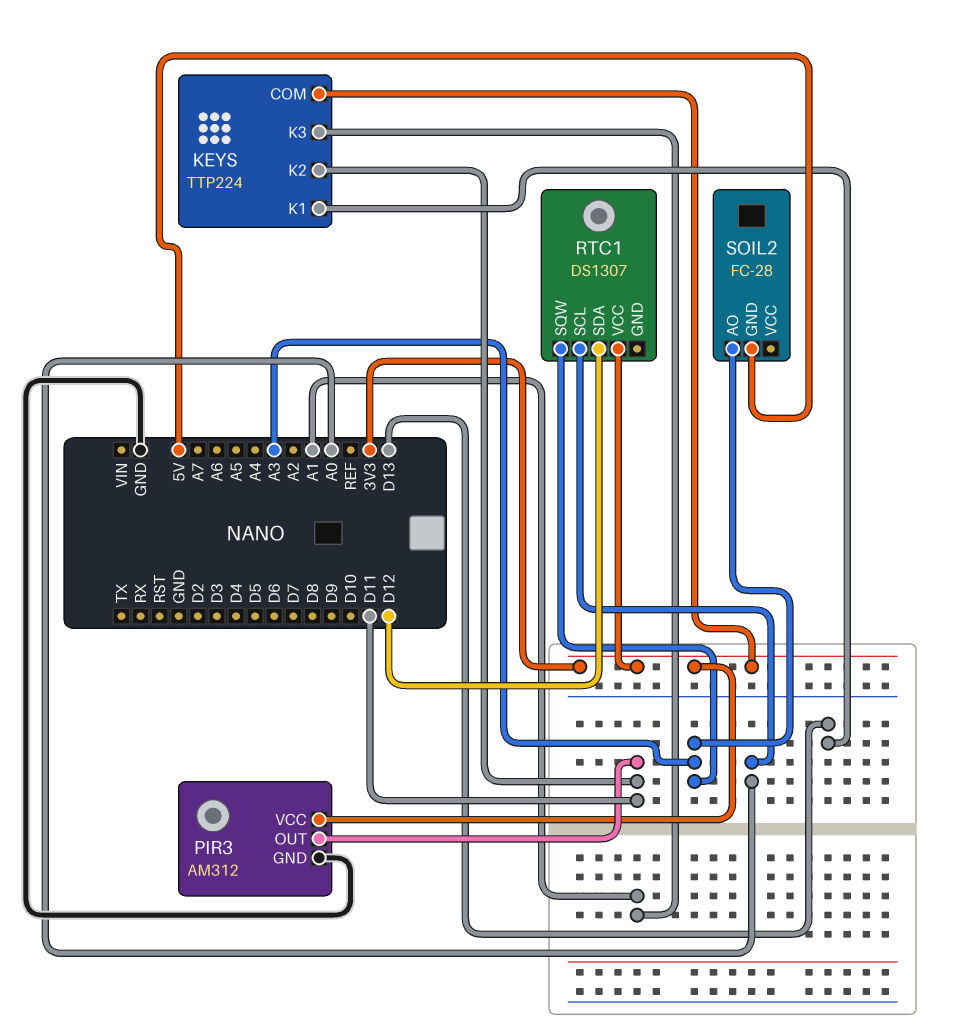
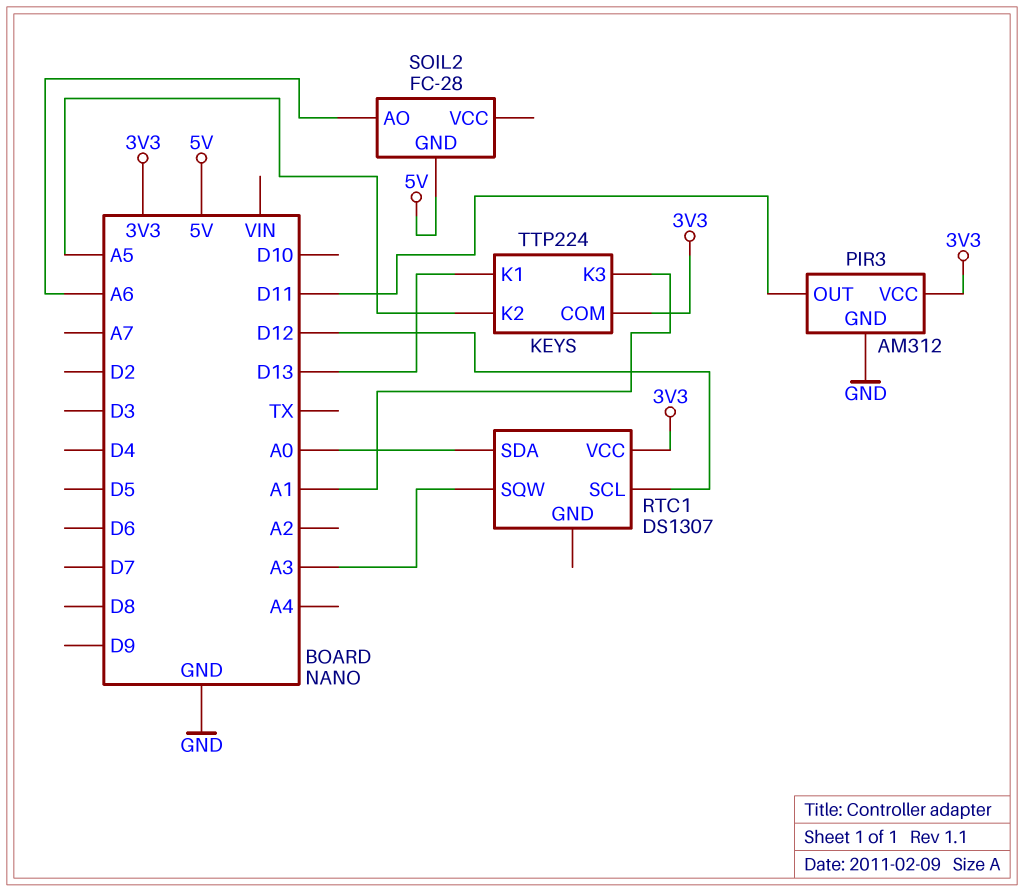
KEYS pin K2: D11 -> A5
RTC1 pin SCL: A0 -> D12
RTC1 pin SDA: D12 -> A0
SOIL2 pin AO: A3 -> A6

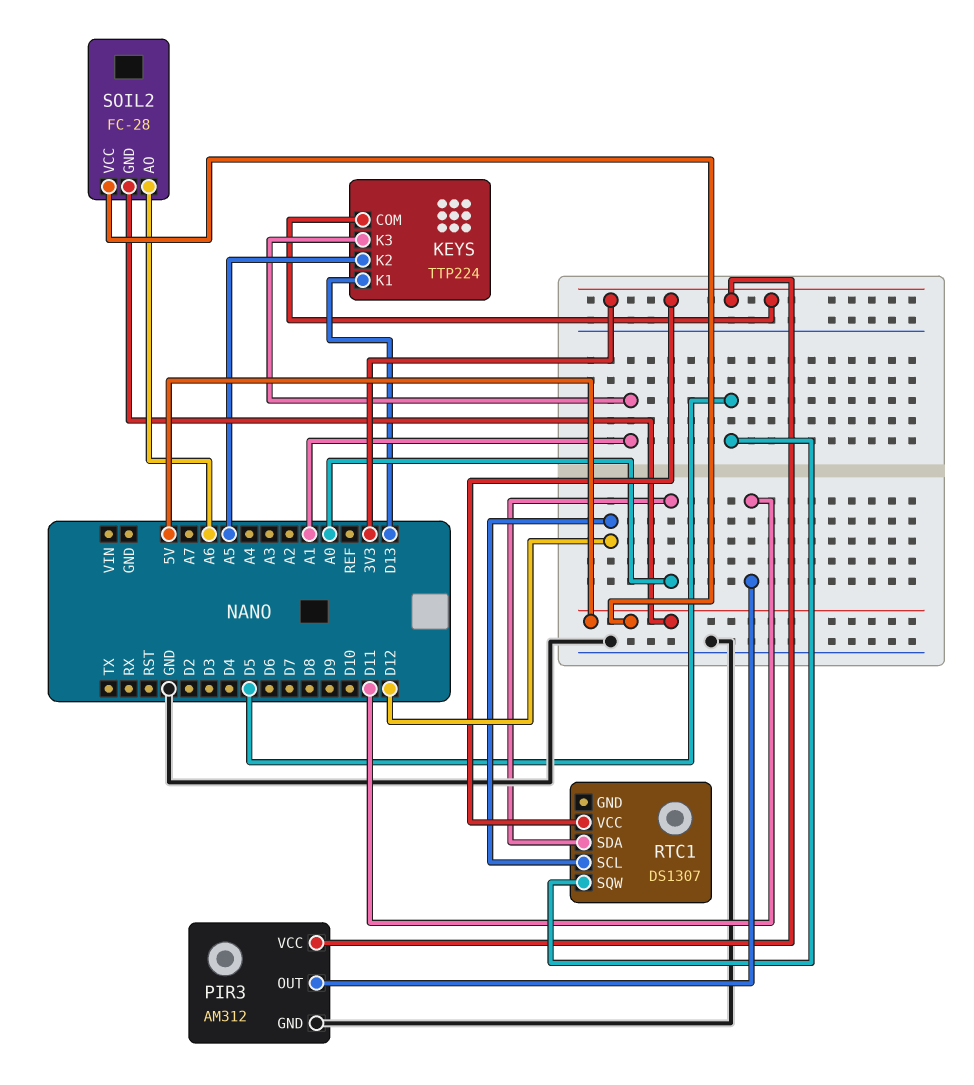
RTC1 pin SQW: A3 -> D5
SOIL2 pin VCC: none -> 5V

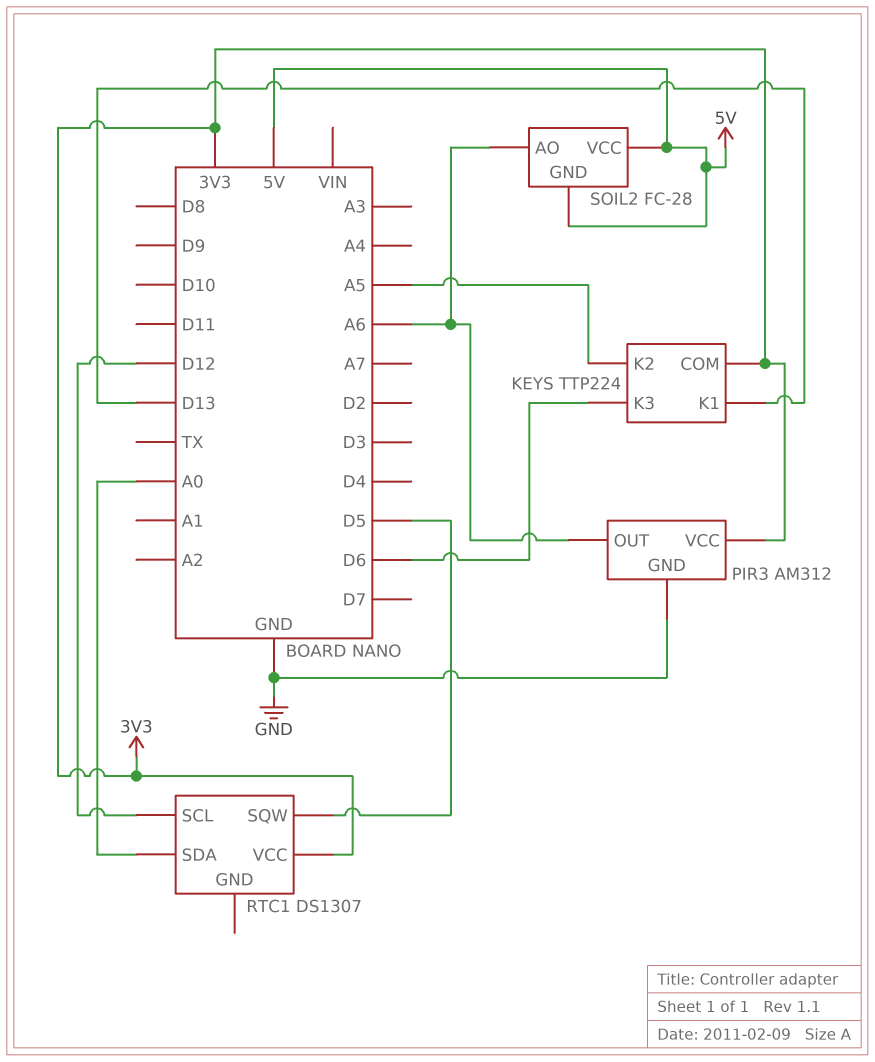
KEYS pin K3: A1 -> D6
PIR3 pin OUT: D11 -> A6

